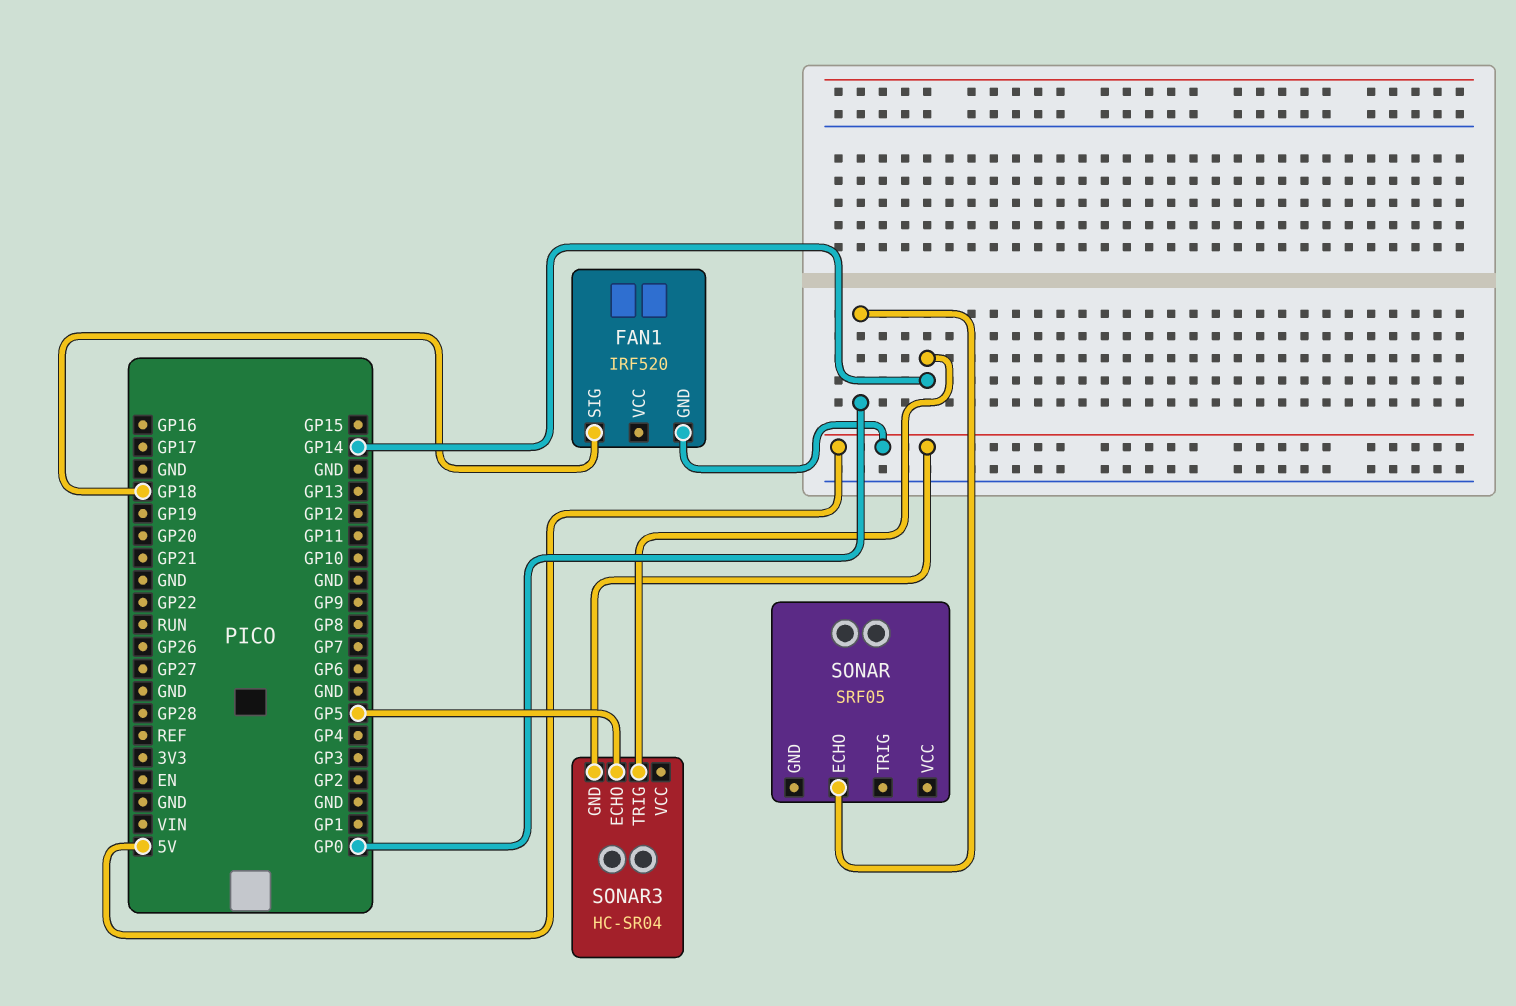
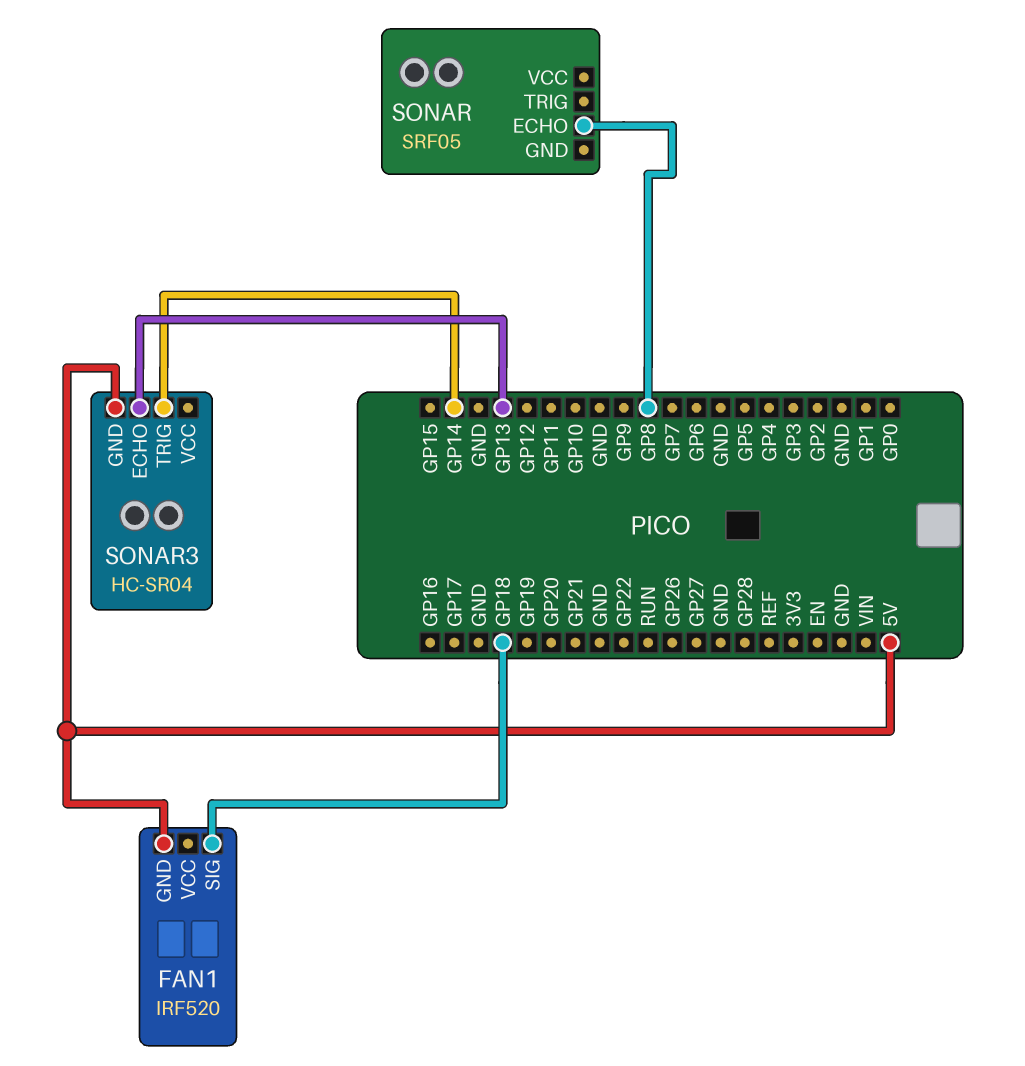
SONAR pin ECHO: GP0 -> GP8
SONAR3 pin ECHO: GP5 -> GP13

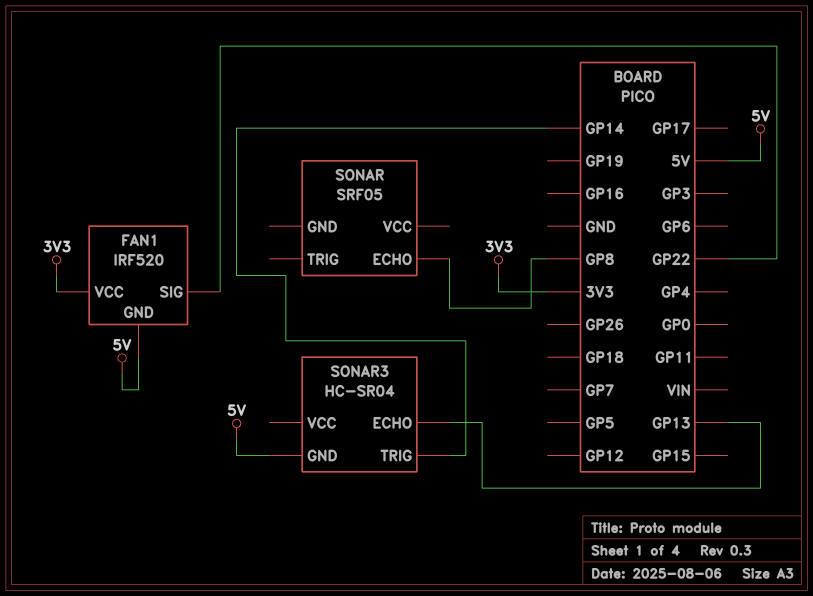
FAN1 pin SIG: GP18 -> GP22
FAN1 pin VCC: none -> 3V3

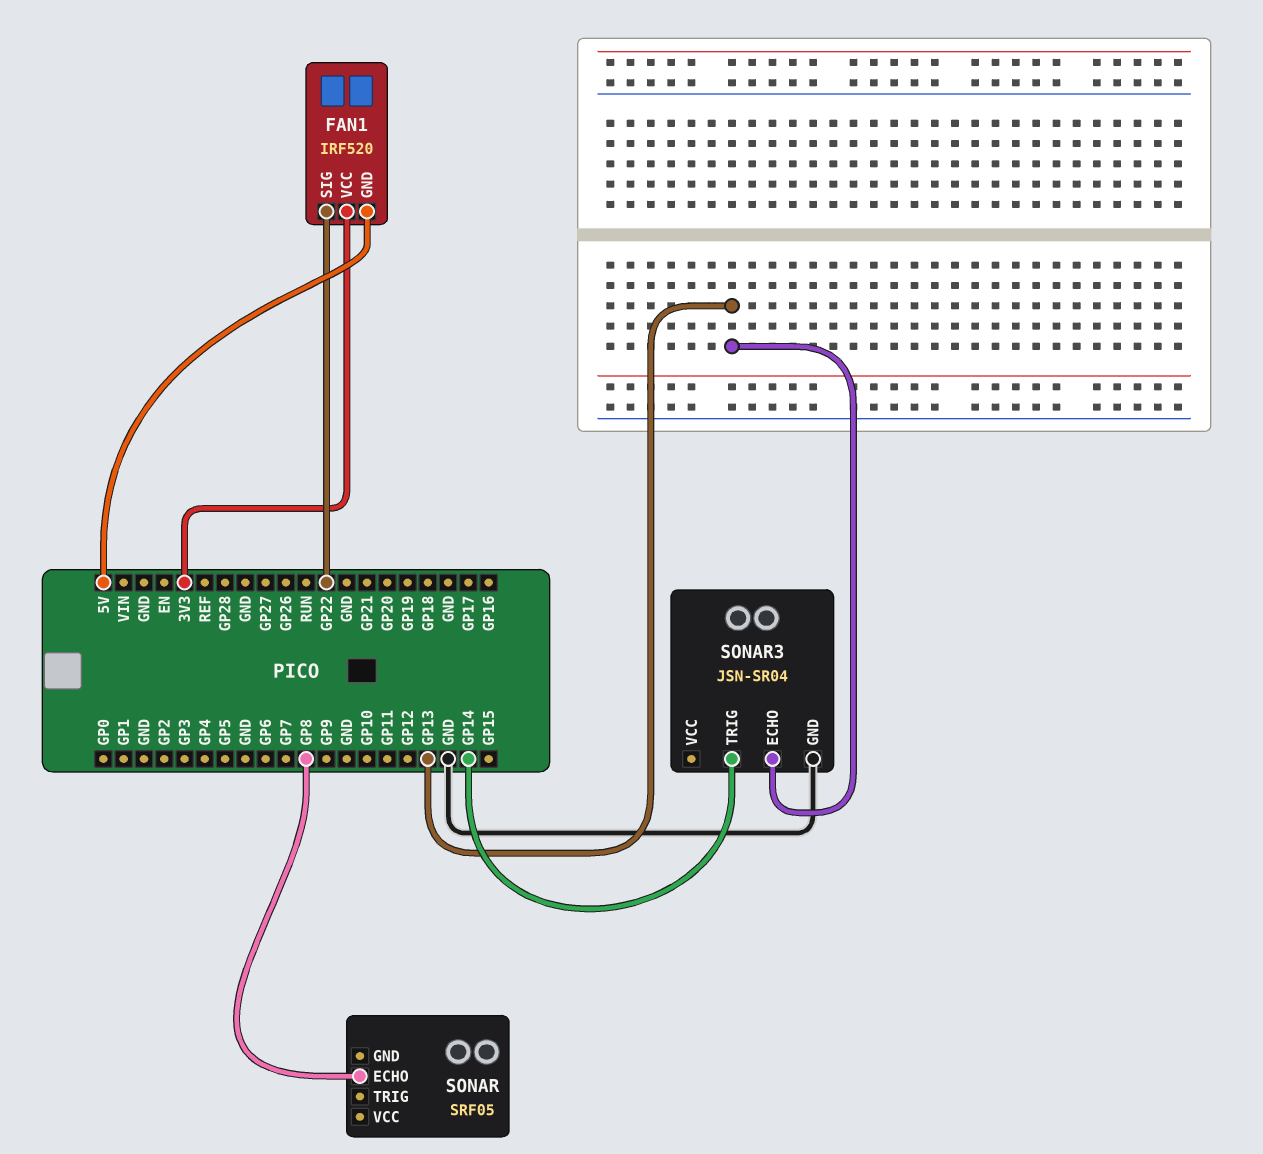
SONAR3: HC-SR04 -> JSN-SR04
SONAR3 pin GND: 5V -> GND

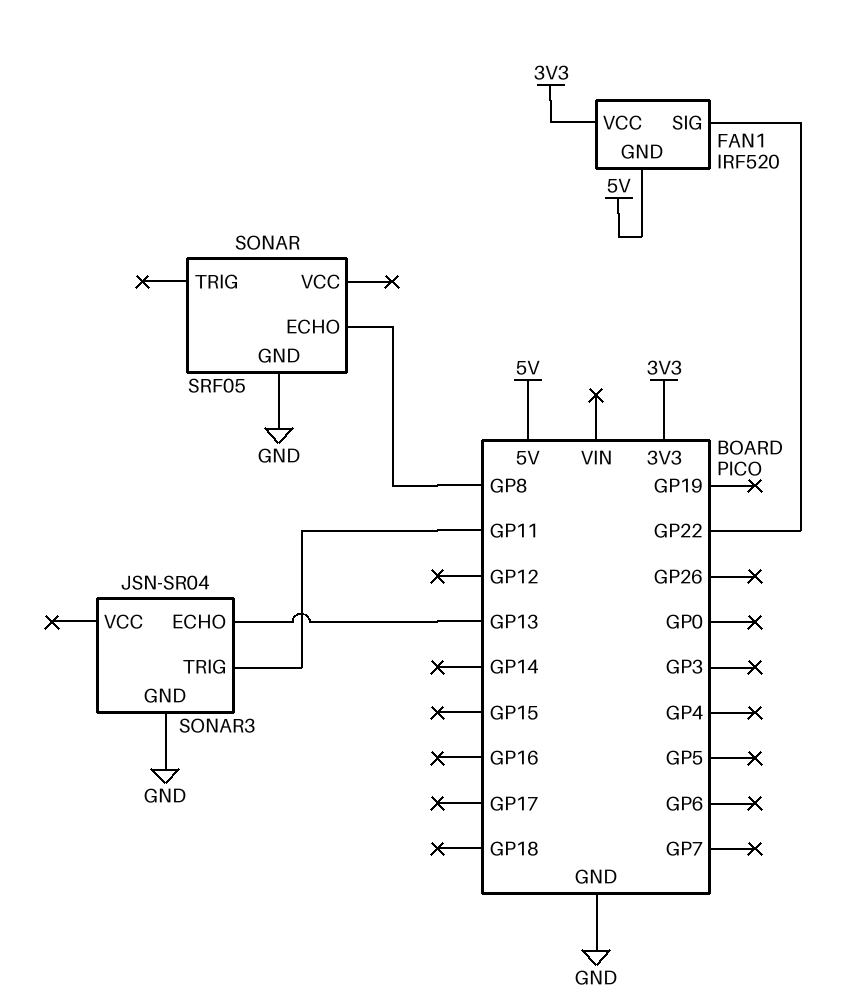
SONAR pin GND: none -> GND
SONAR3 pin TRIG: GP14 -> GP11

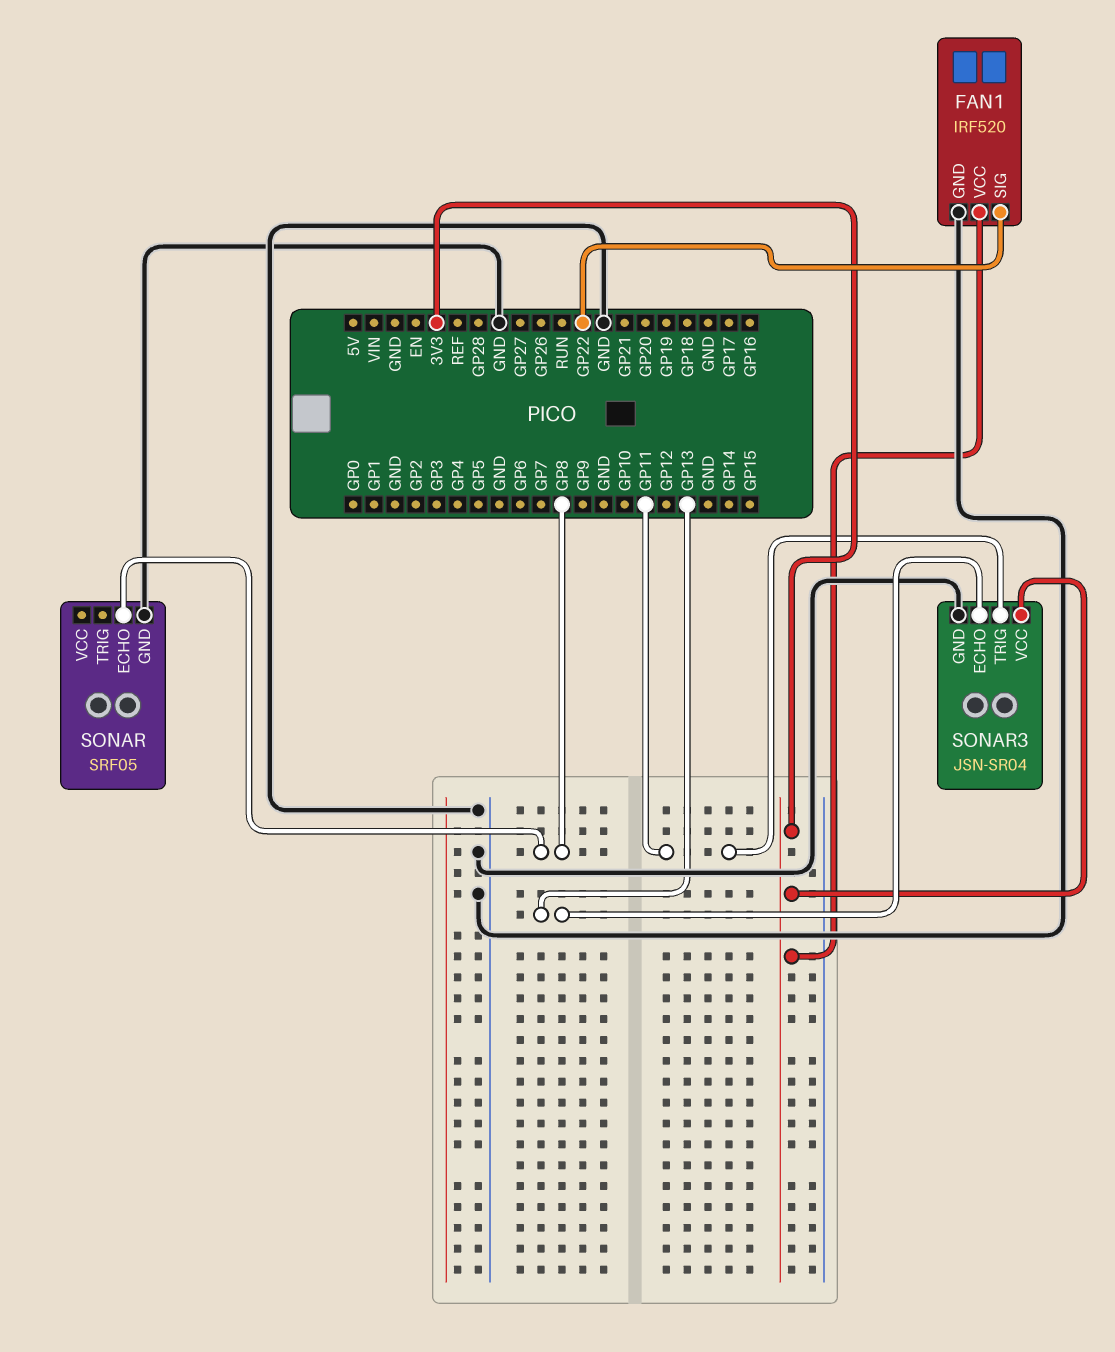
FAN1 pin GND: 5V -> GND
SONAR3 pin VCC: none -> 3V3

